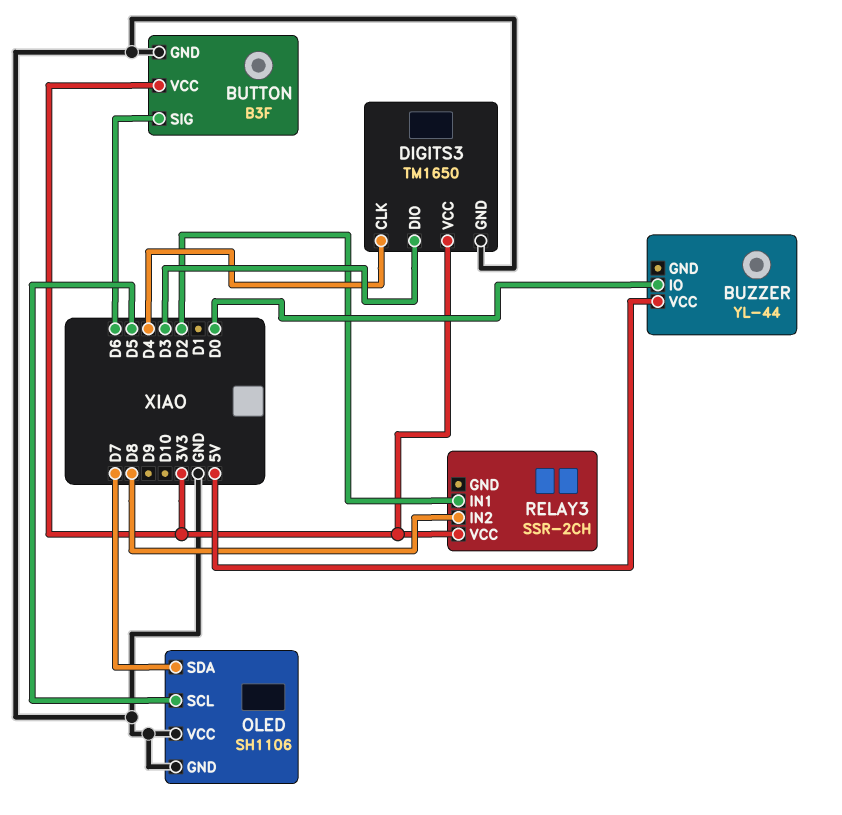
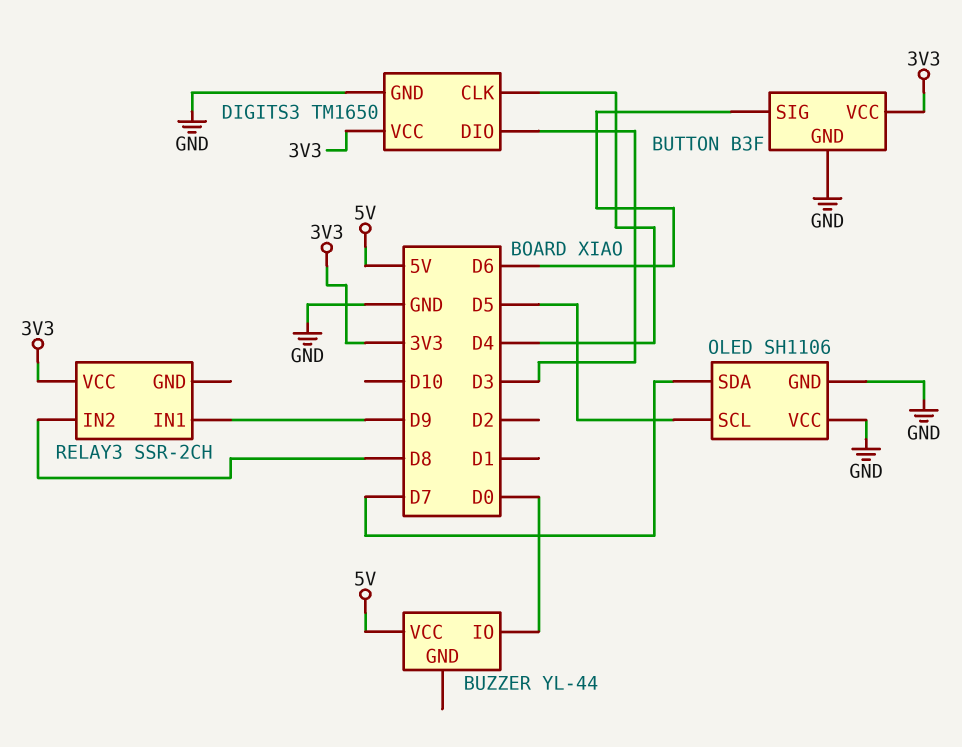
RELAY3 pin IN1: D2 -> D9

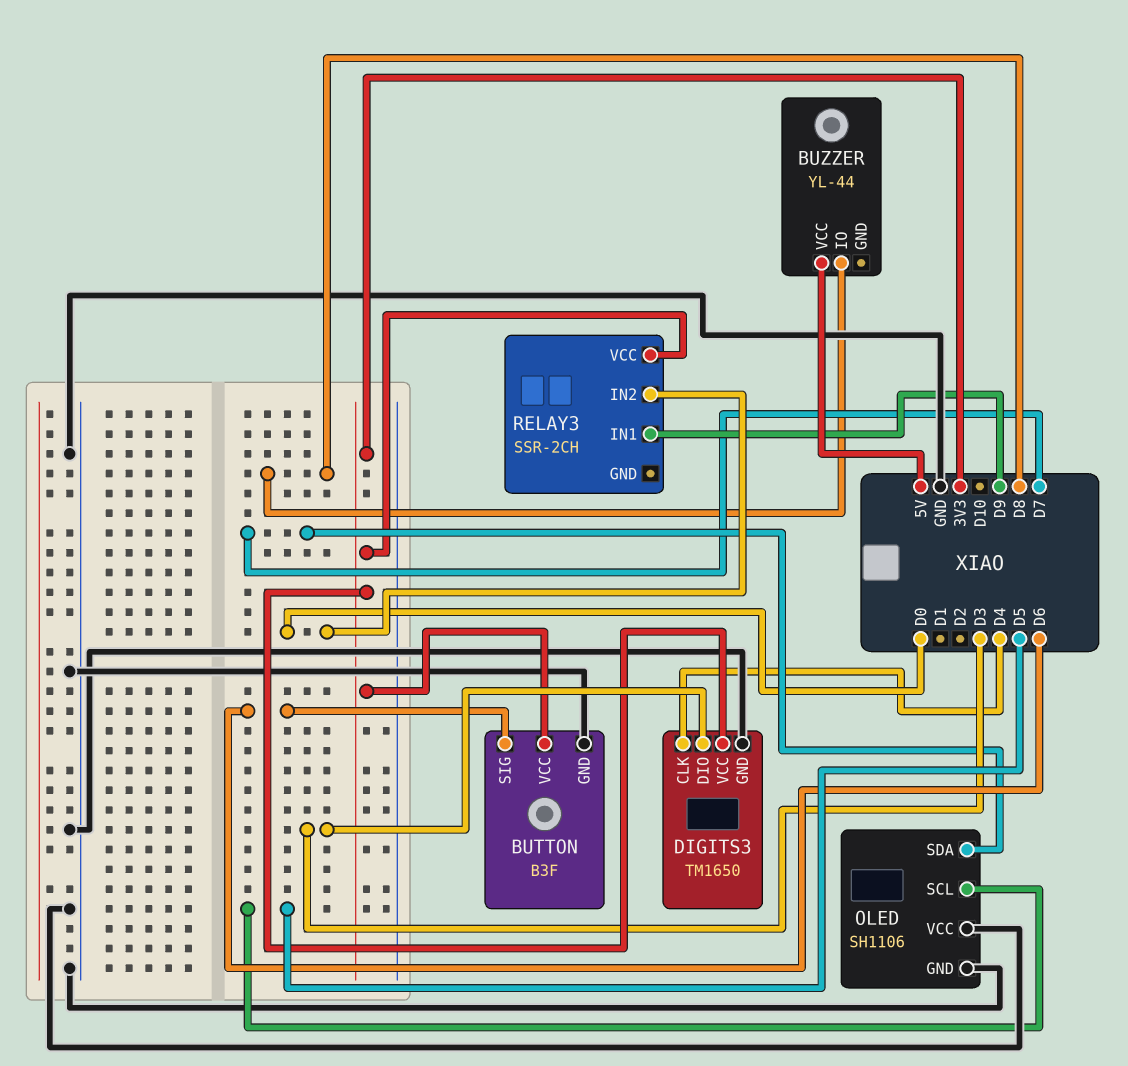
BUZZER pin IO: D0 -> D8
RELAY3 pin IN2: D8 -> D0

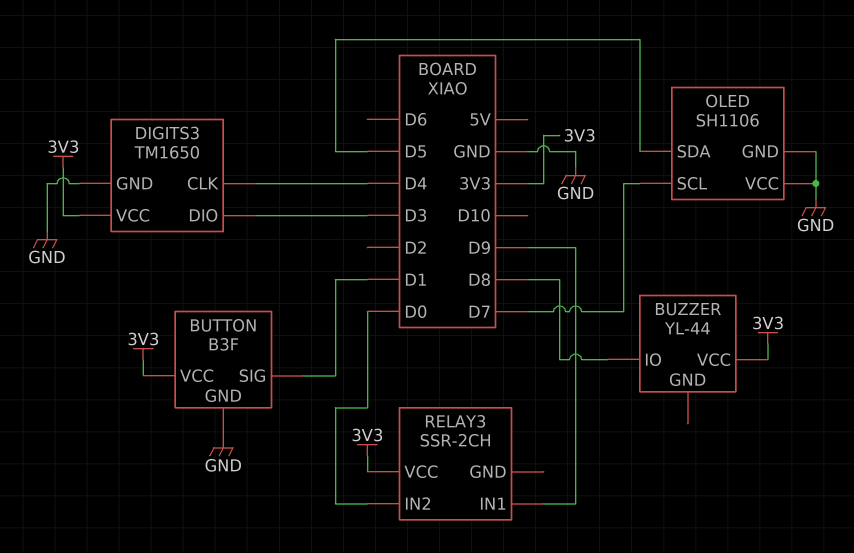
BUTTON pin SIG: D6 -> D1
BUZZER pin VCC: 5V -> 3V3
OLED pin SCL: D5 -> D7
OLED pin SDA: D7 -> D5

